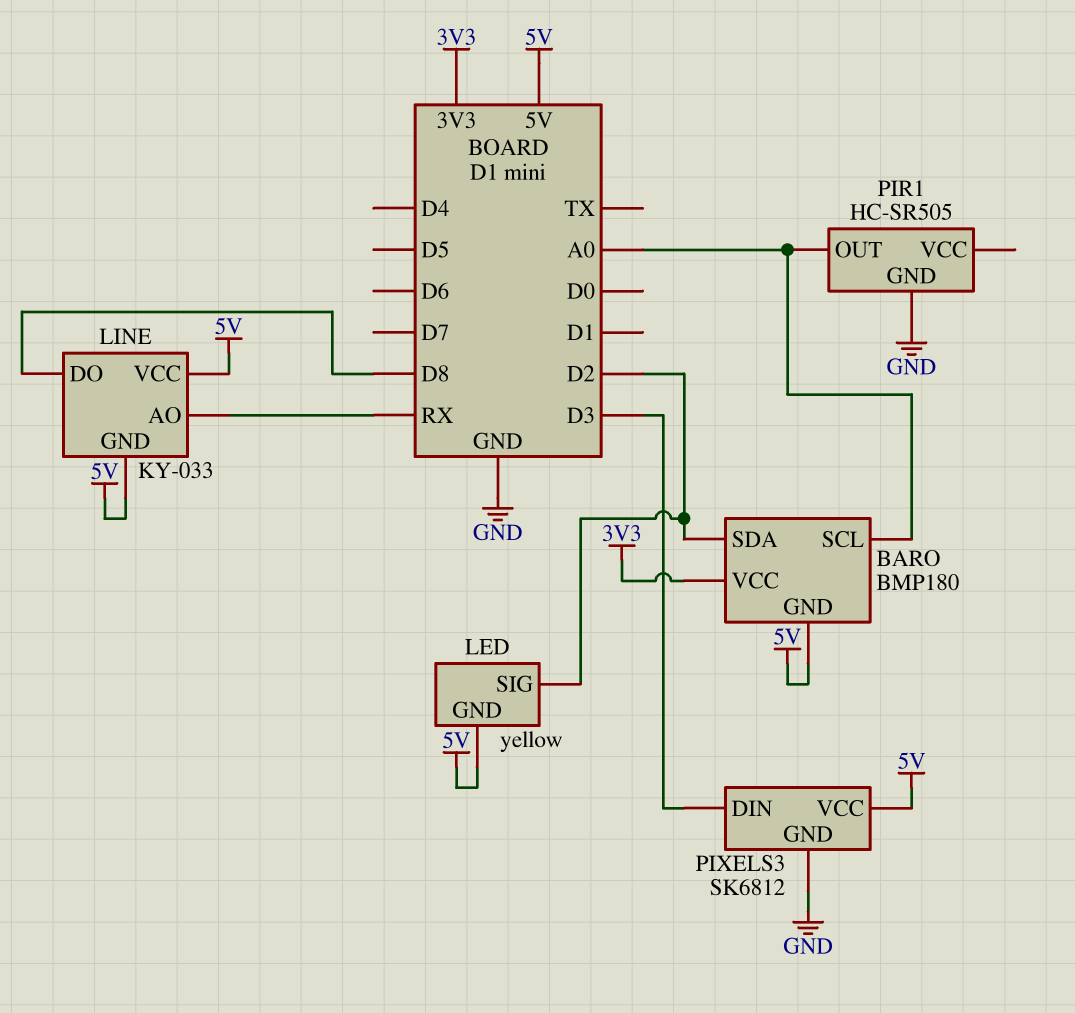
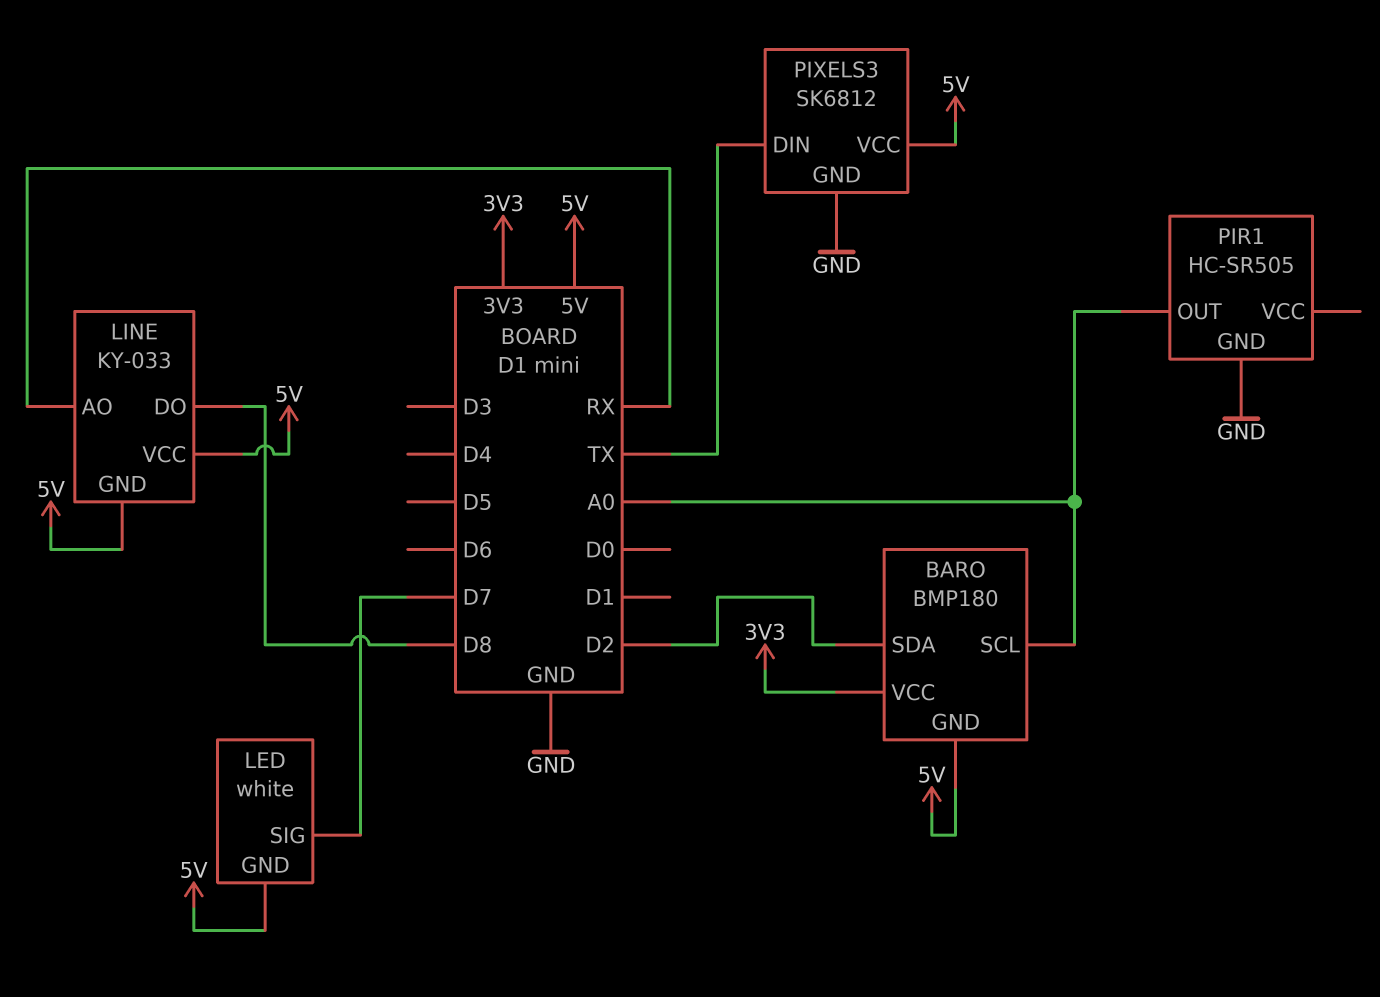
LED: yellow -> white
LED pin SIG: D2 -> D7
PIXELS3 pin DIN: D3 -> TX

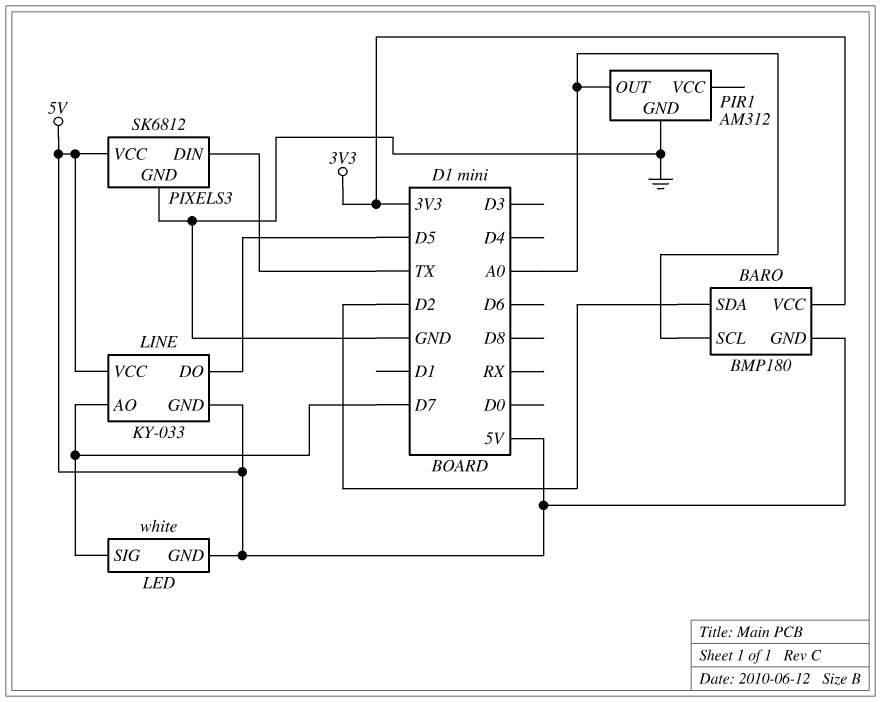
LINE pin AO: RX -> D7
LINE pin DO: D8 -> D5
PIR1: HC-SR505 -> AM312

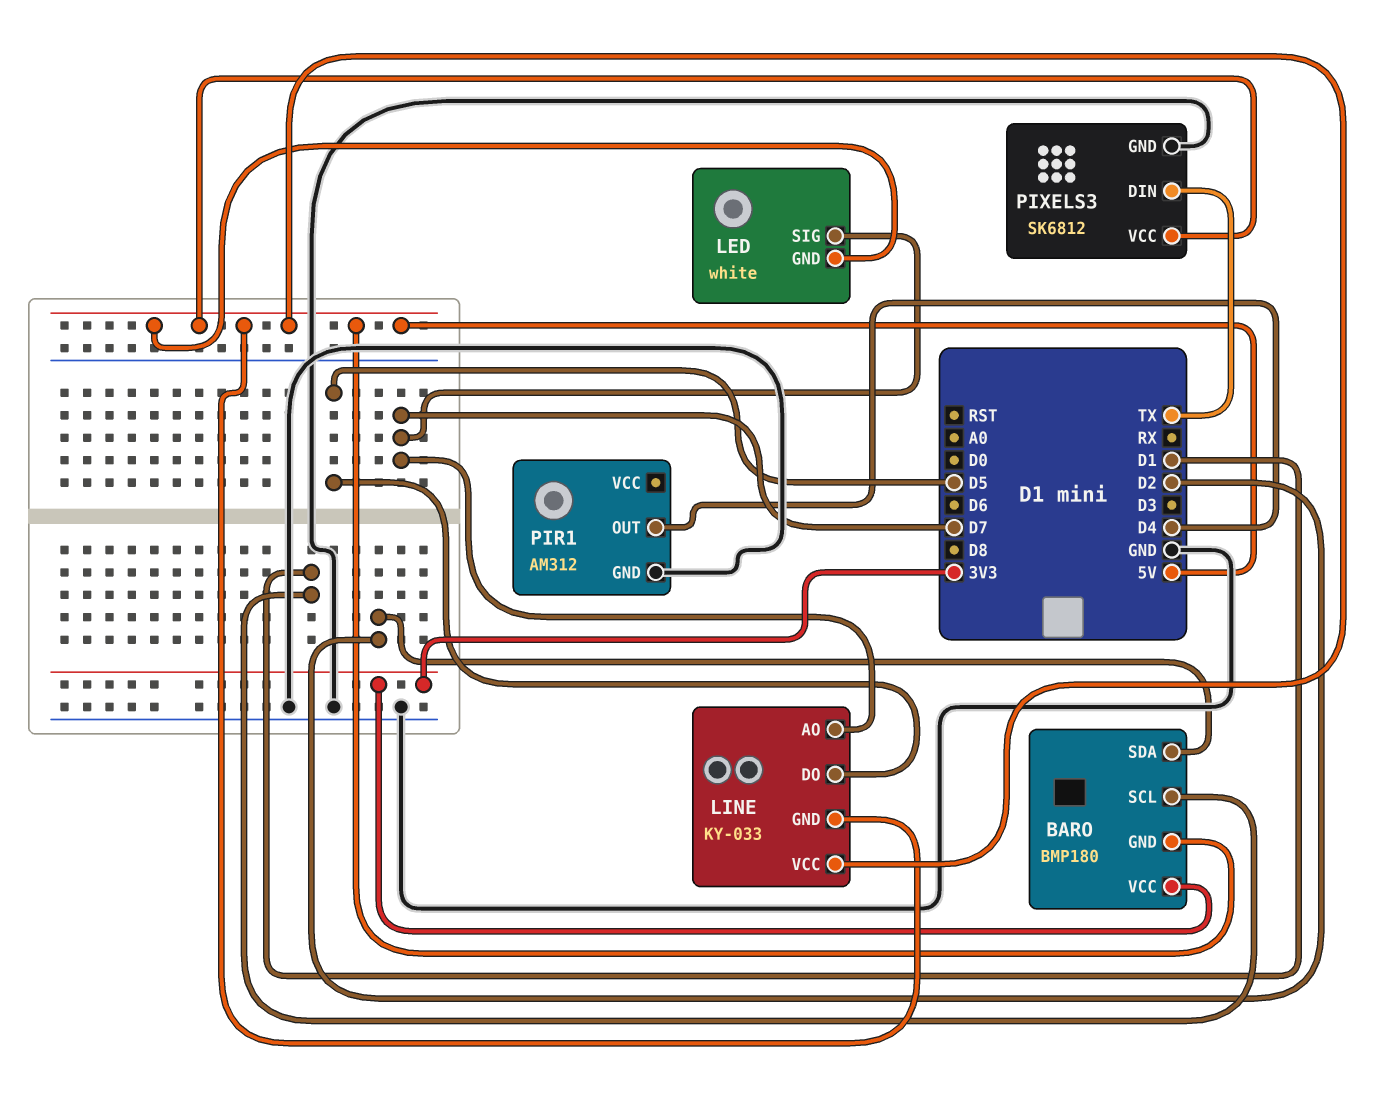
BARO pin SCL: A0 -> D1
PIR1 pin OUT: A0 -> D4

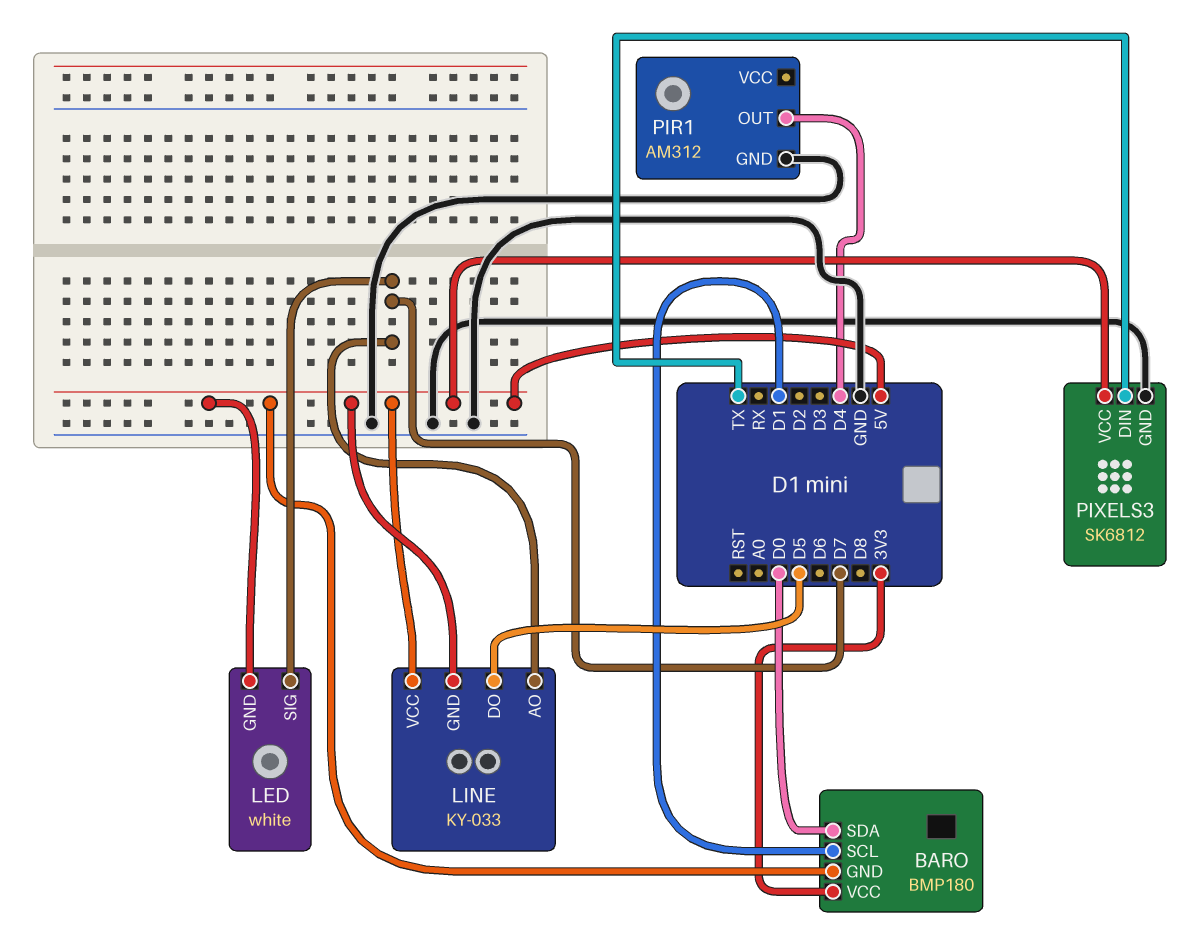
BARO pin SDA: D2 -> D0

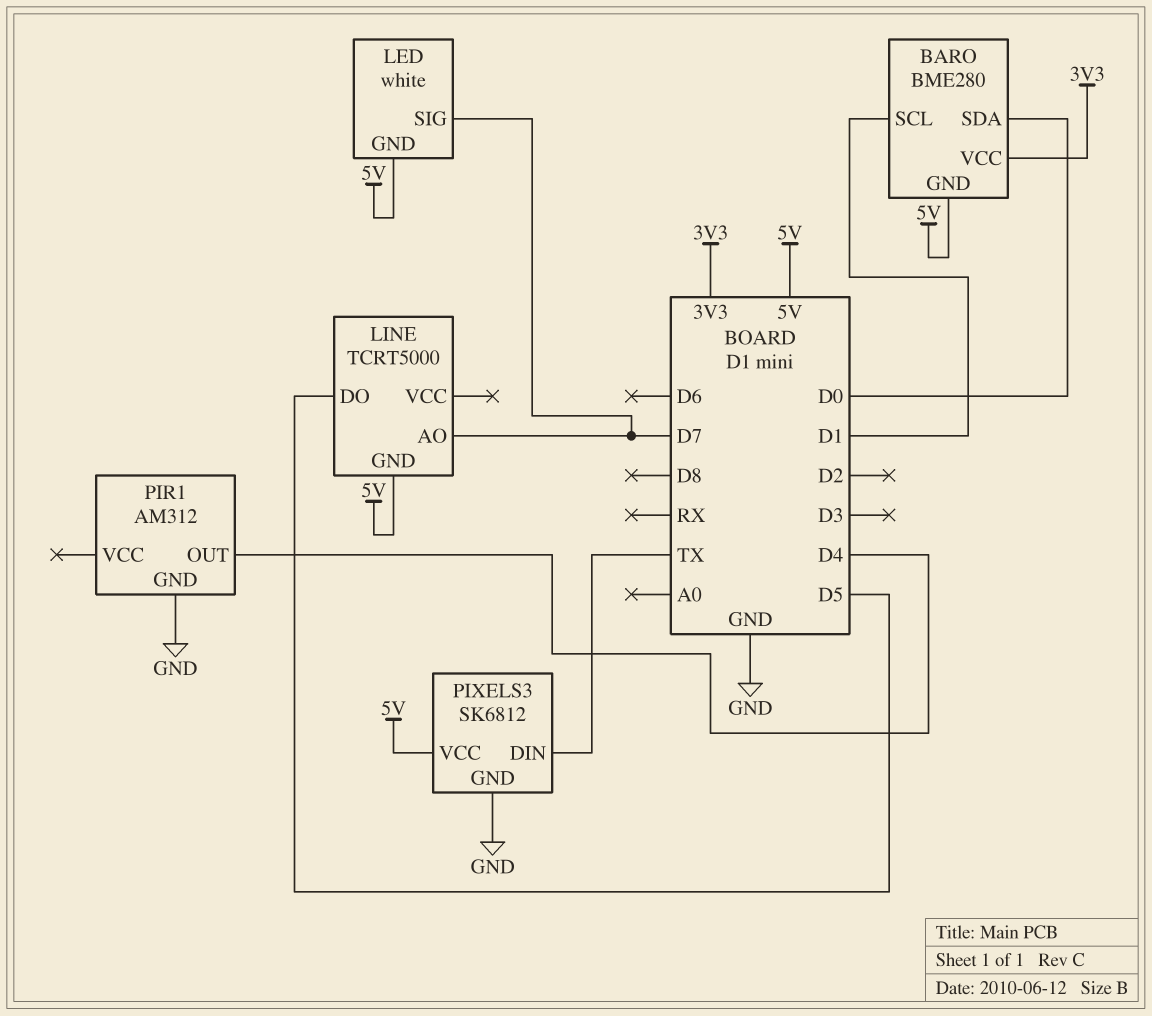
BARO: BMP180 -> BME280
LINE: KY-033 -> TCRT5000
LINE pin VCC: 5V -> none

